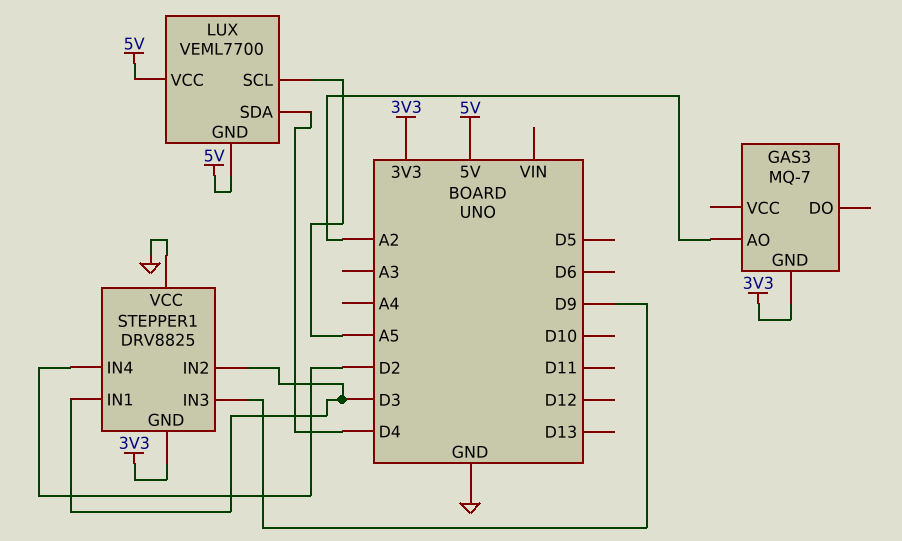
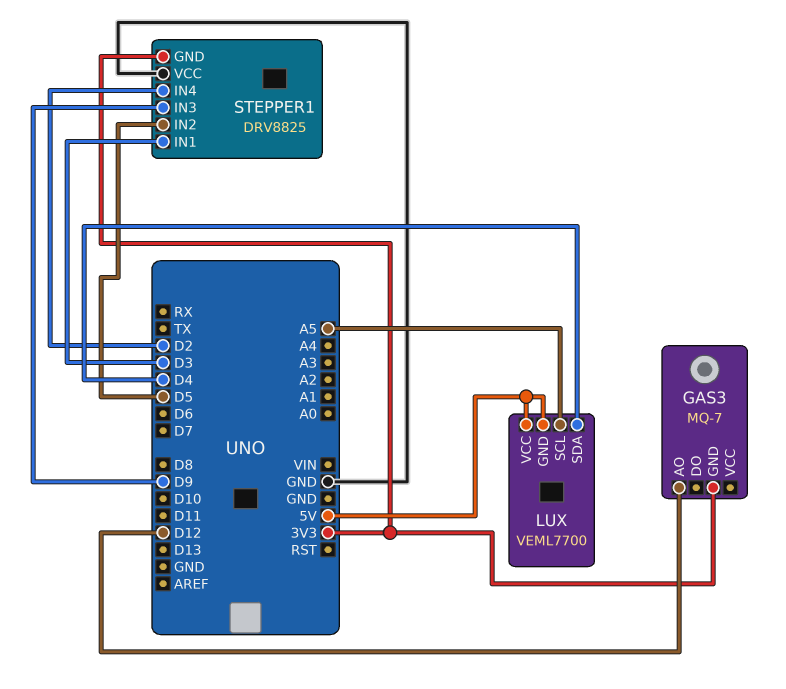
GAS3 pin AO: A2 -> D12
STEPPER1 pin IN2: D3 -> D5

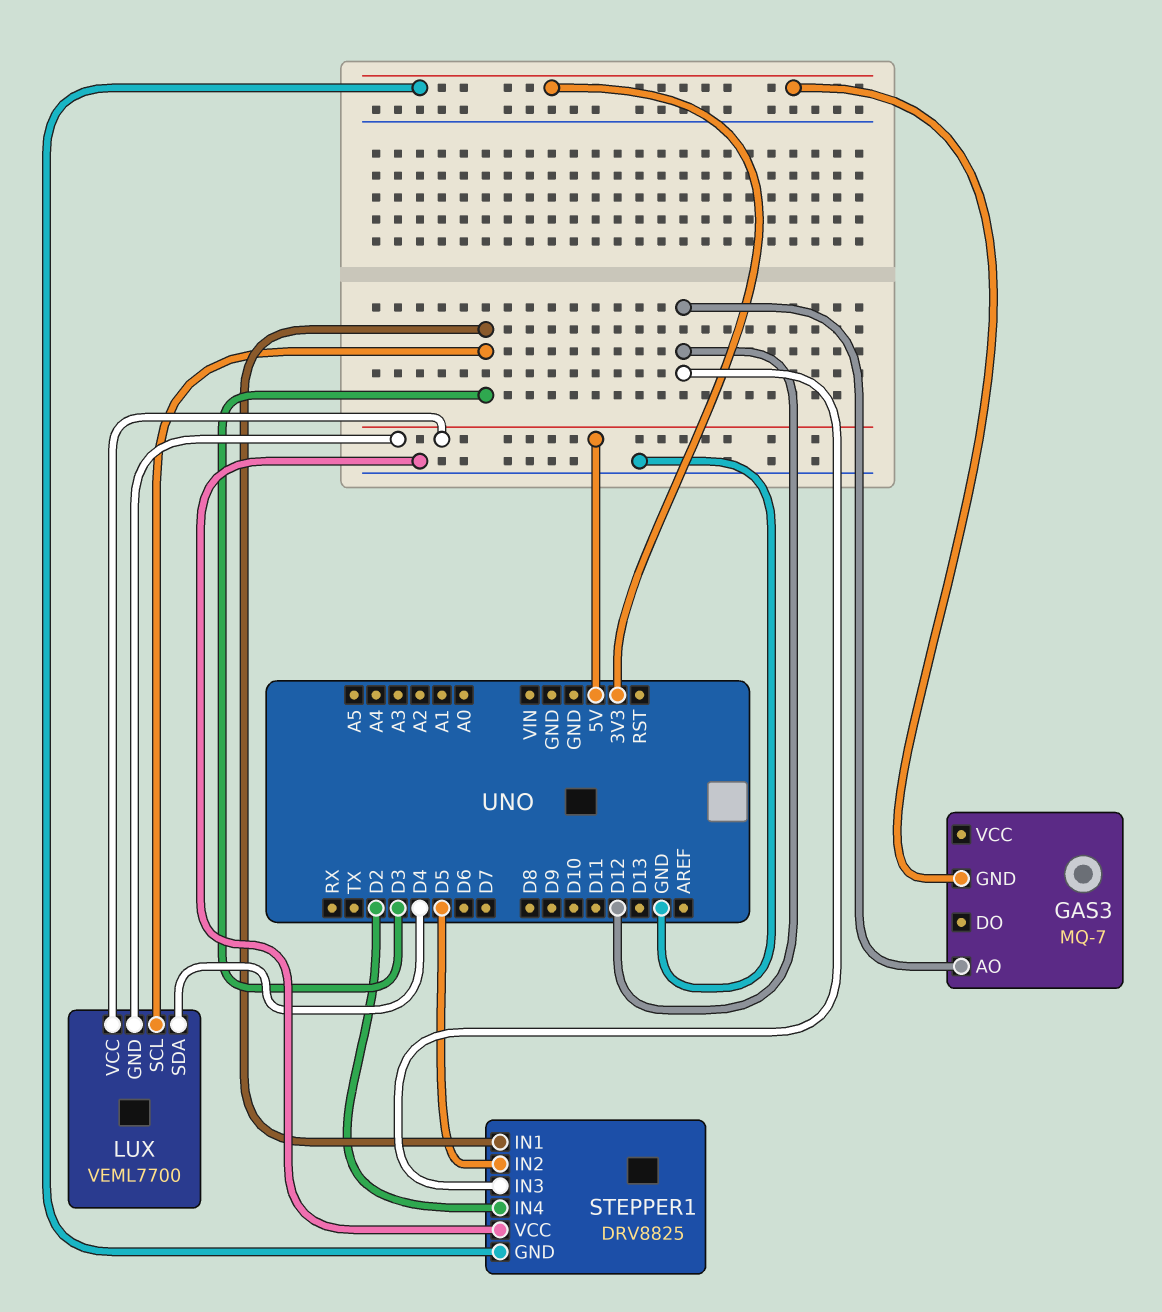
LUX pin SCL: A5 -> D3
STEPPER1 pin IN3: D9 -> D12

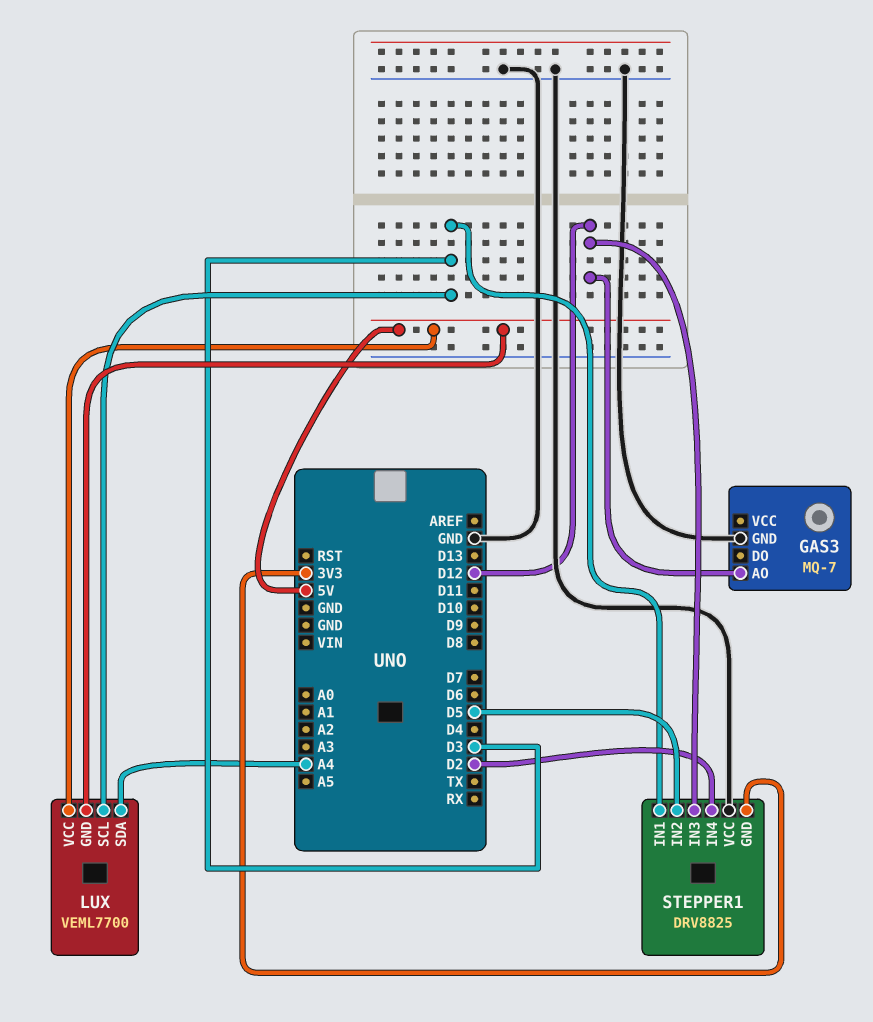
GAS3 pin GND: 3V3 -> GND
LUX pin SDA: D4 -> A4

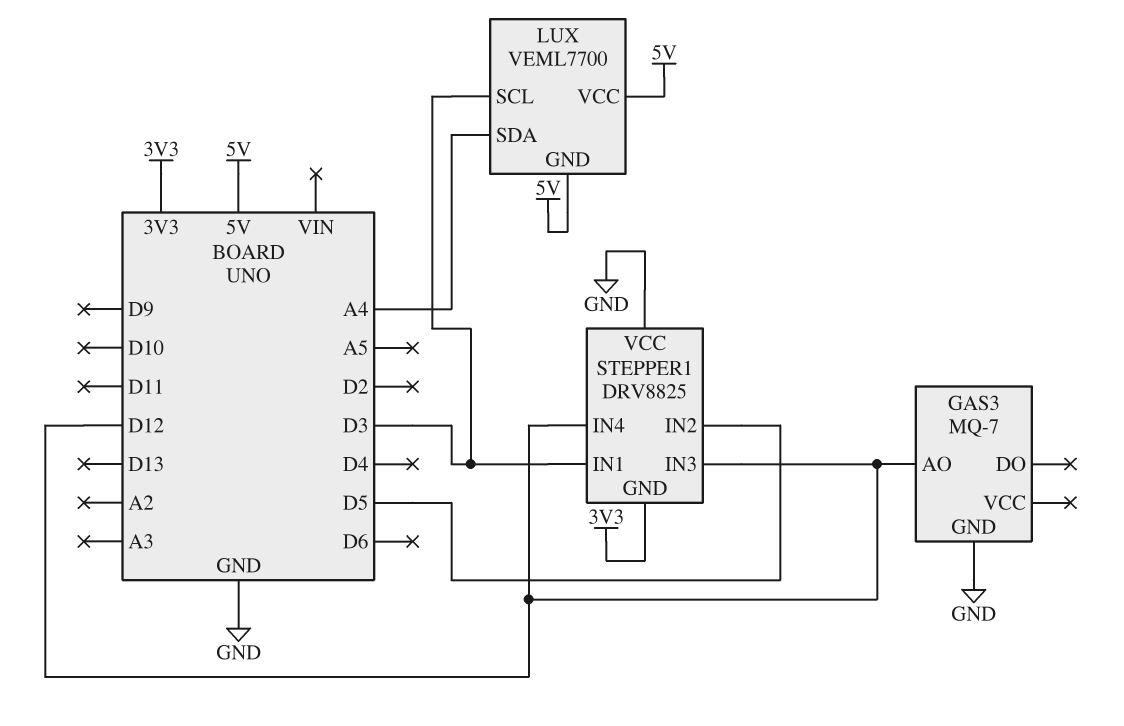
STEPPER1 pin IN4: D2 -> D12

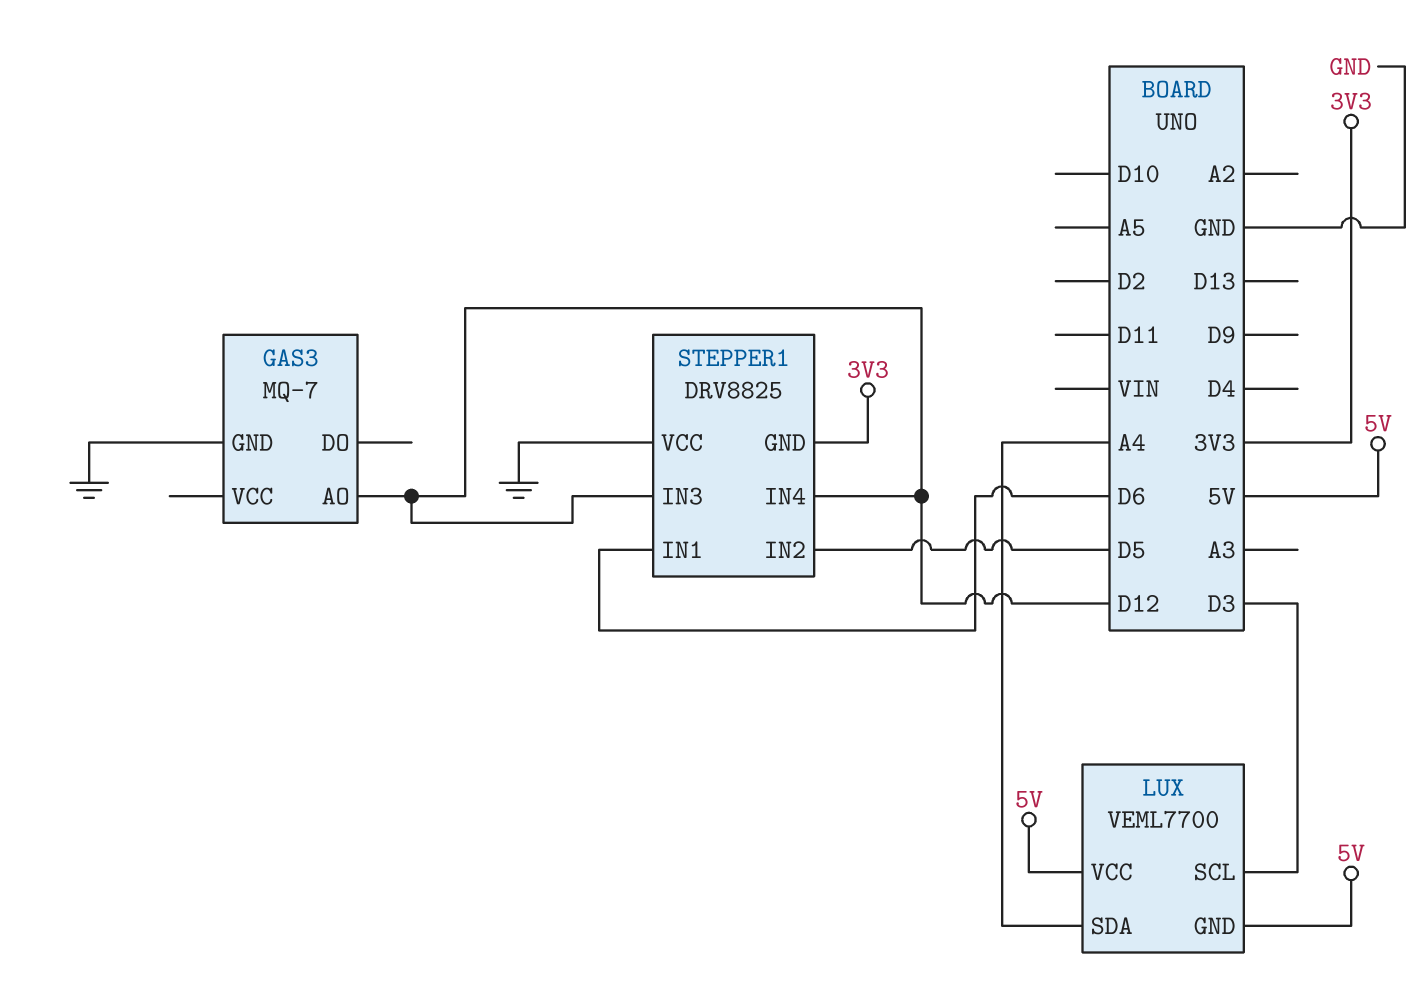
STEPPER1 pin IN1: D3 -> D6

